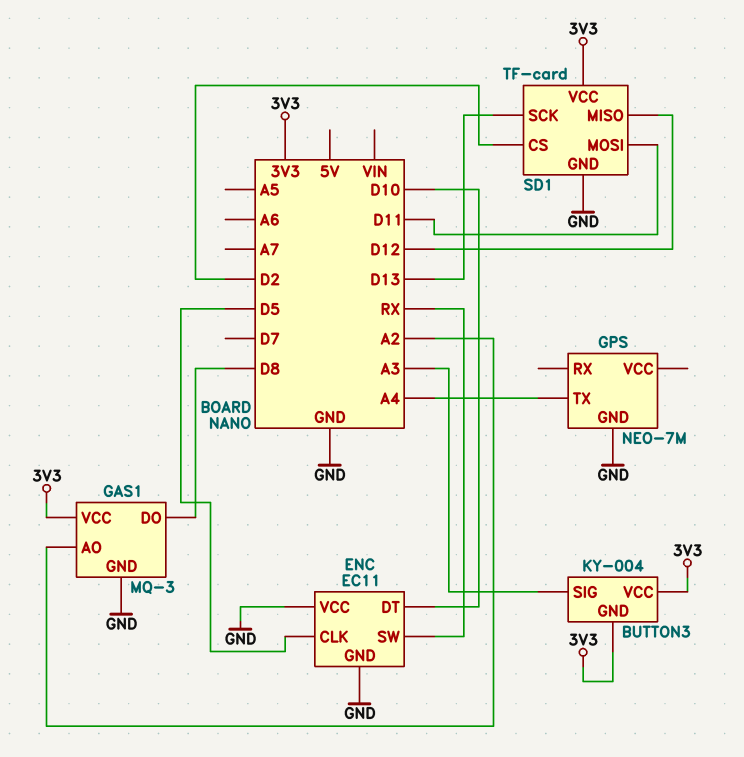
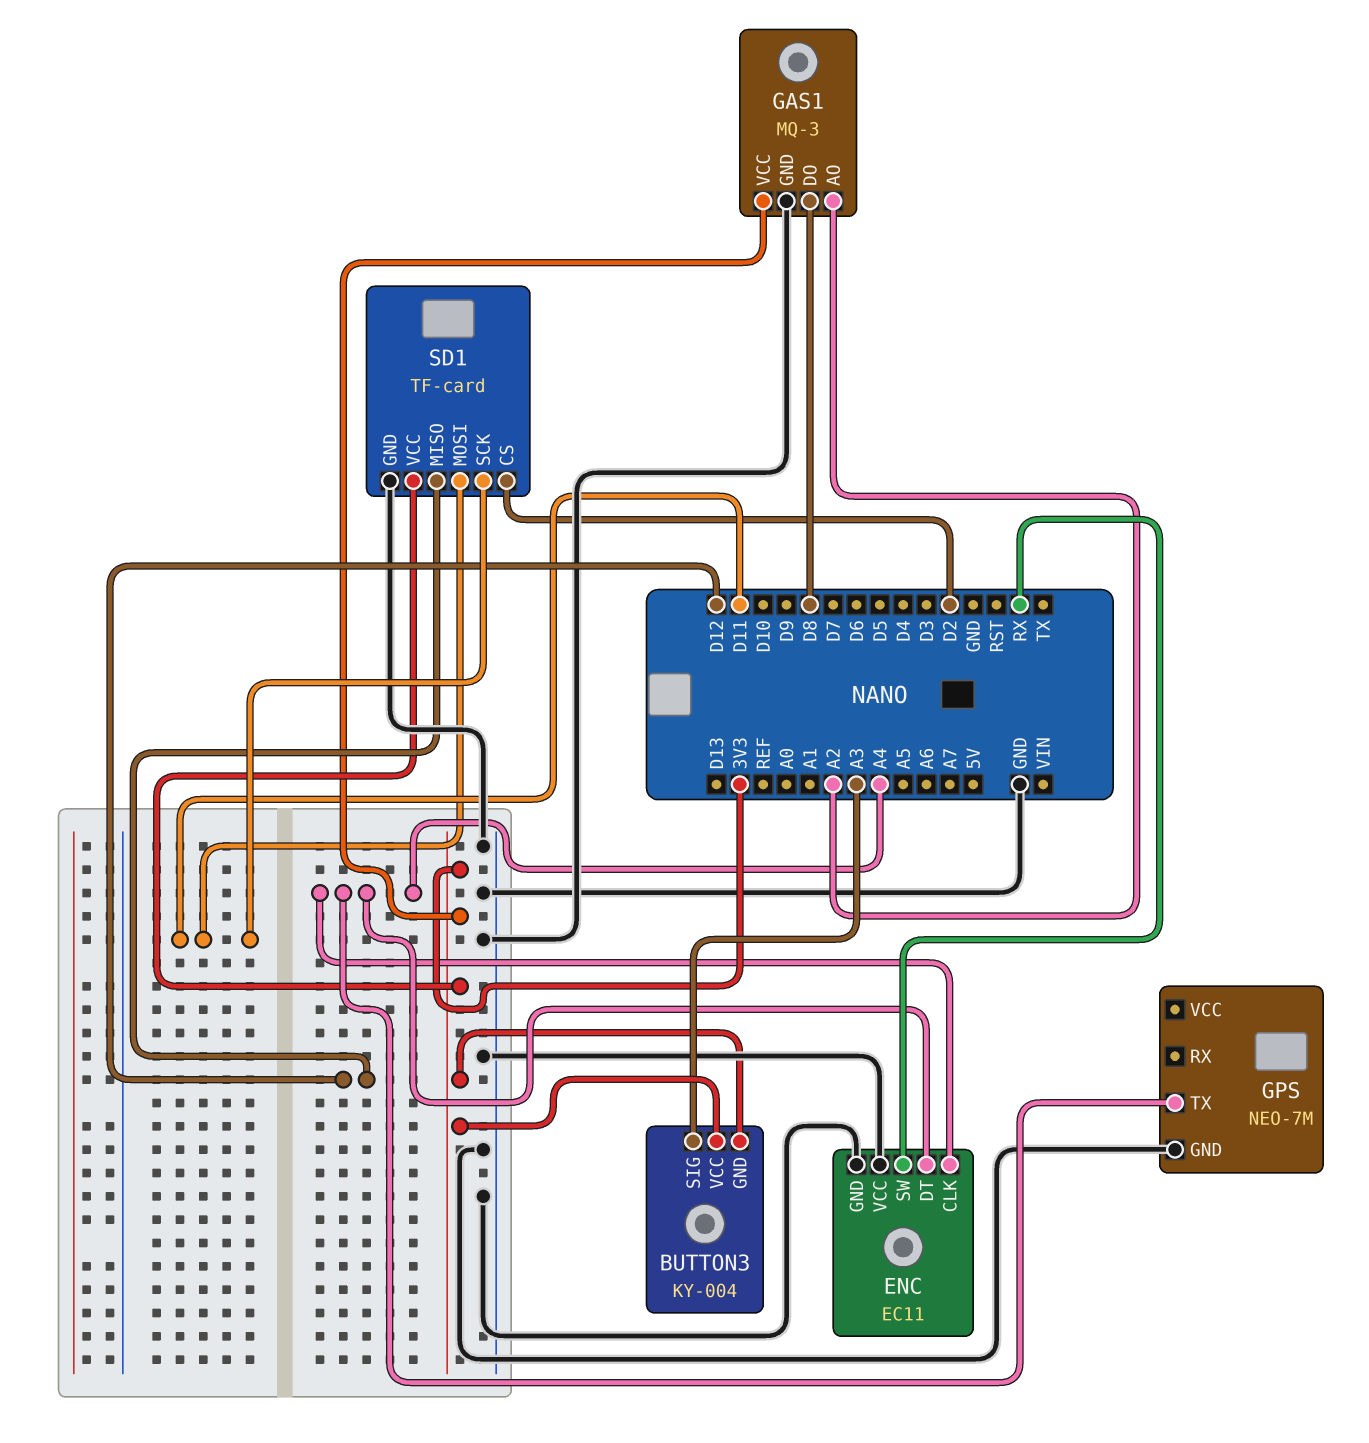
ENC pin CLK: D5 -> A4
ENC pin DT: D10 -> A4
SD1 pin SCK: D13 -> D11

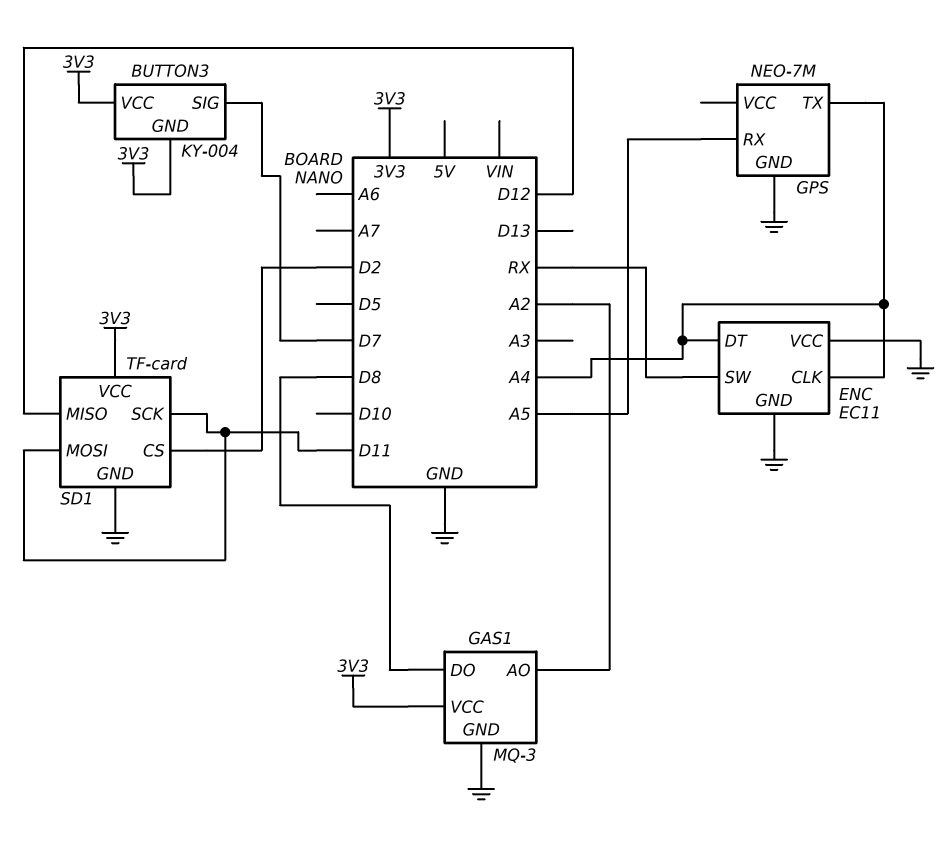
BUTTON3 pin SIG: A3 -> D7
GPS pin RX: none -> A5

